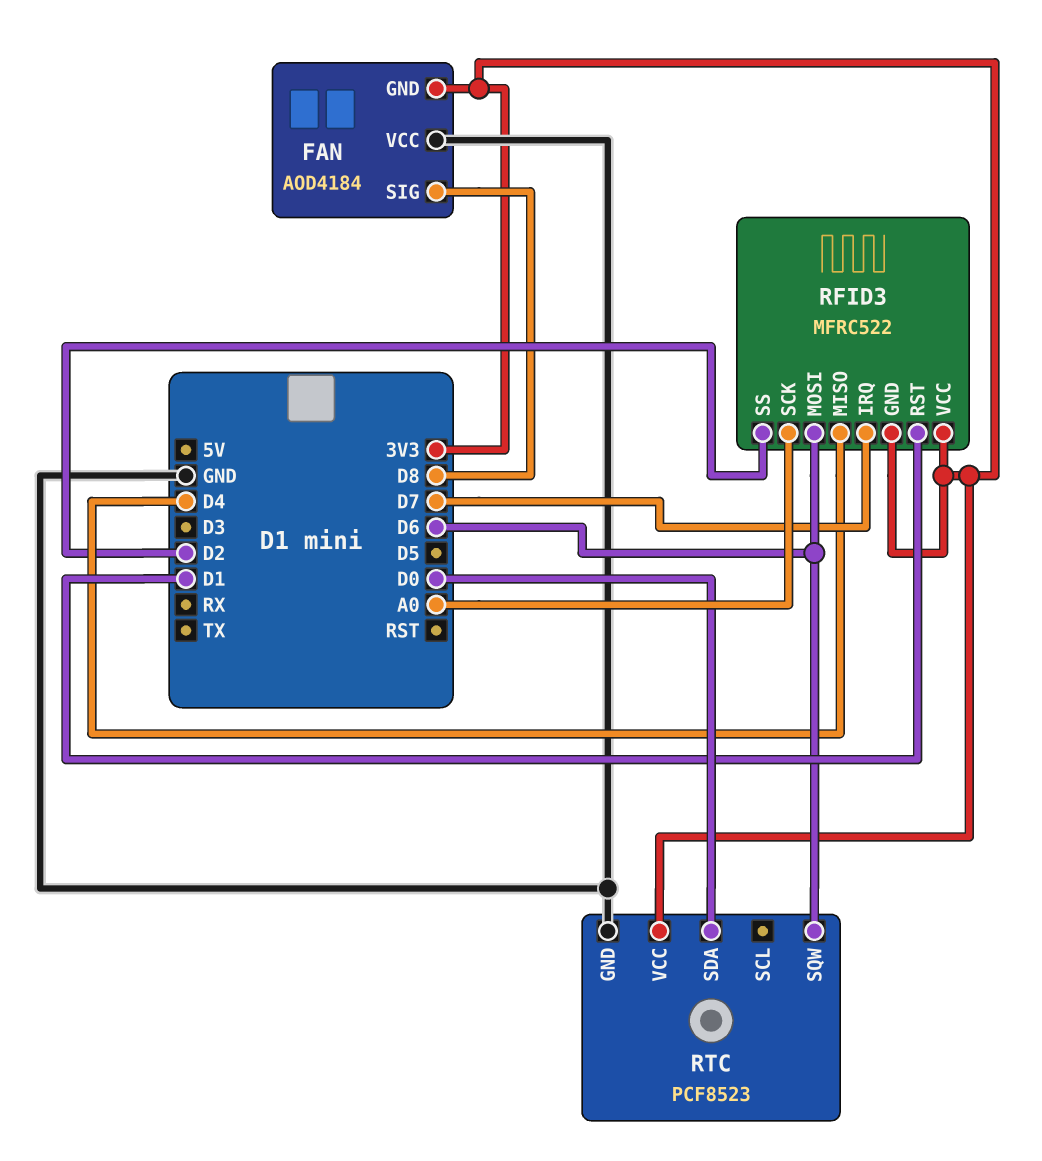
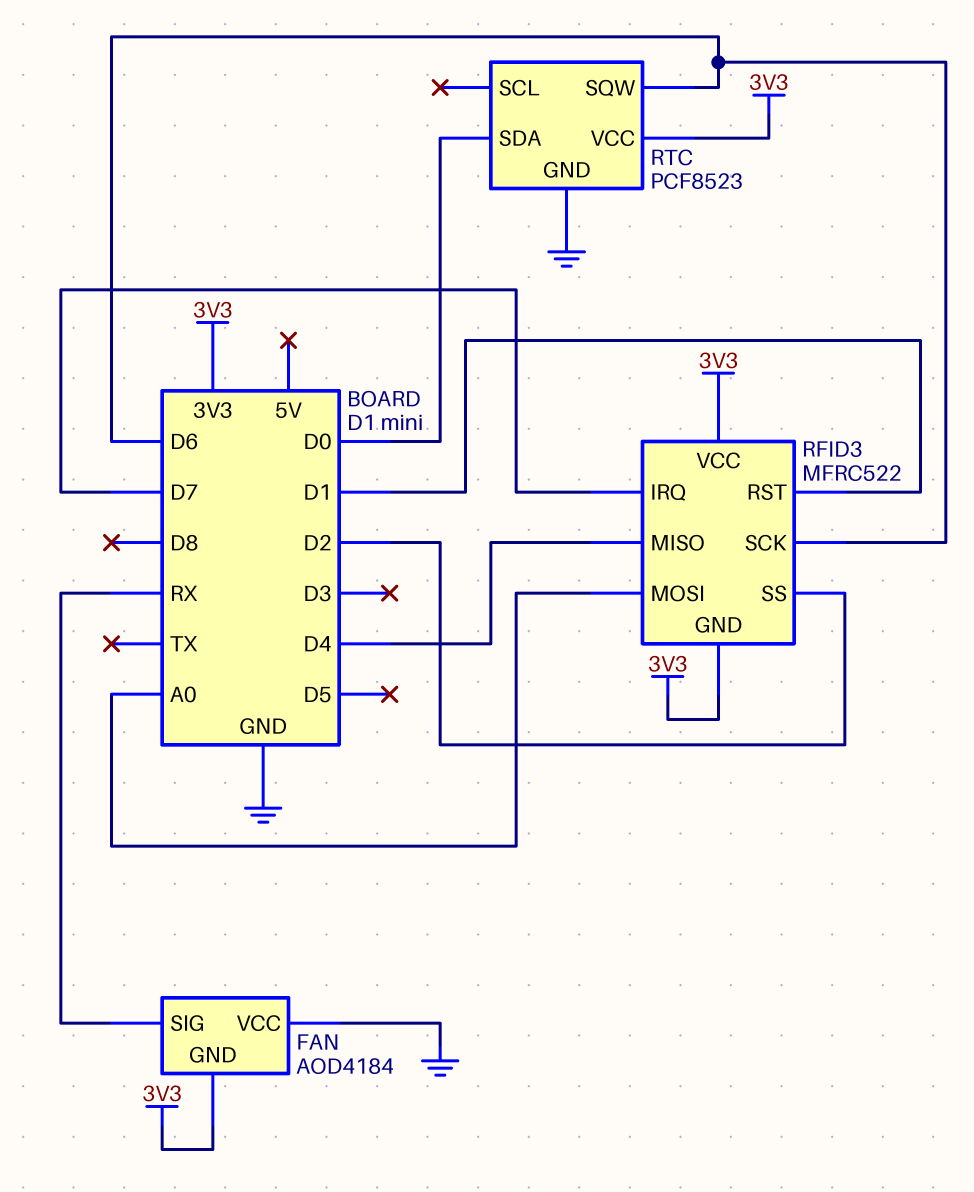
FAN pin SIG: D8 -> RX
RFID3 pin MOSI: D6 -> A0
RFID3 pin SCK: A0 -> D6

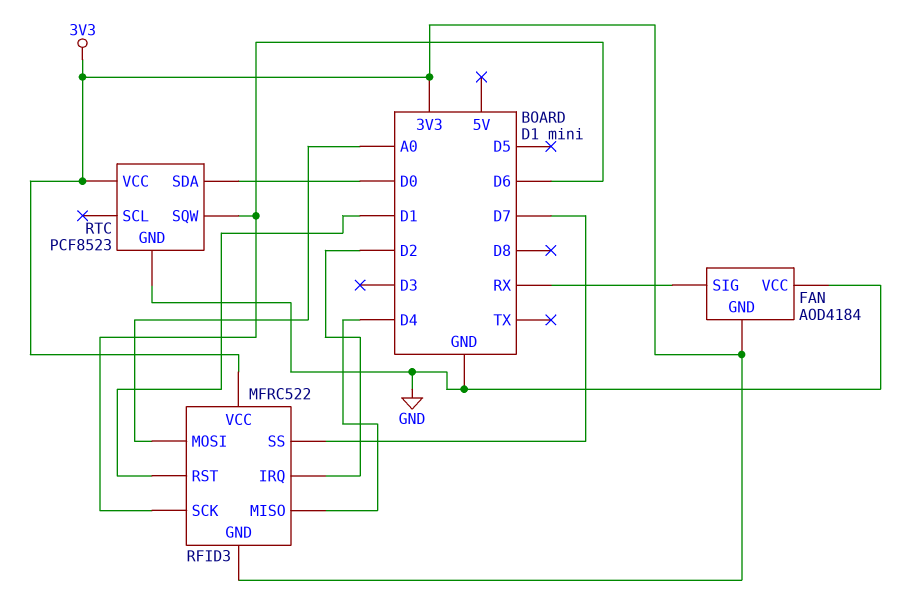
RFID3 pin IRQ: D7 -> D2
RFID3 pin SS: D2 -> D7

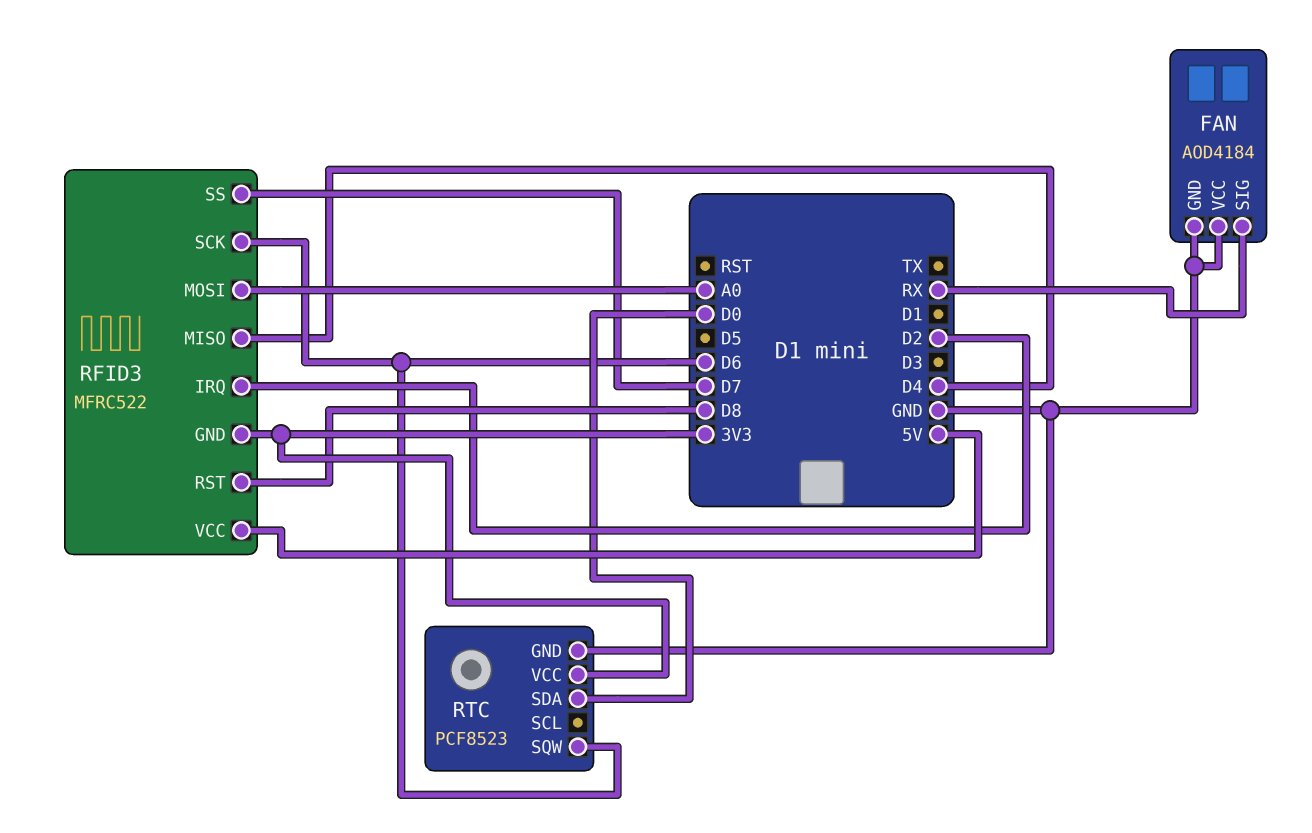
FAN pin GND: 3V3 -> GND
RFID3 pin RST: D1 -> D8
RFID3 pin VCC: 3V3 -> 5V

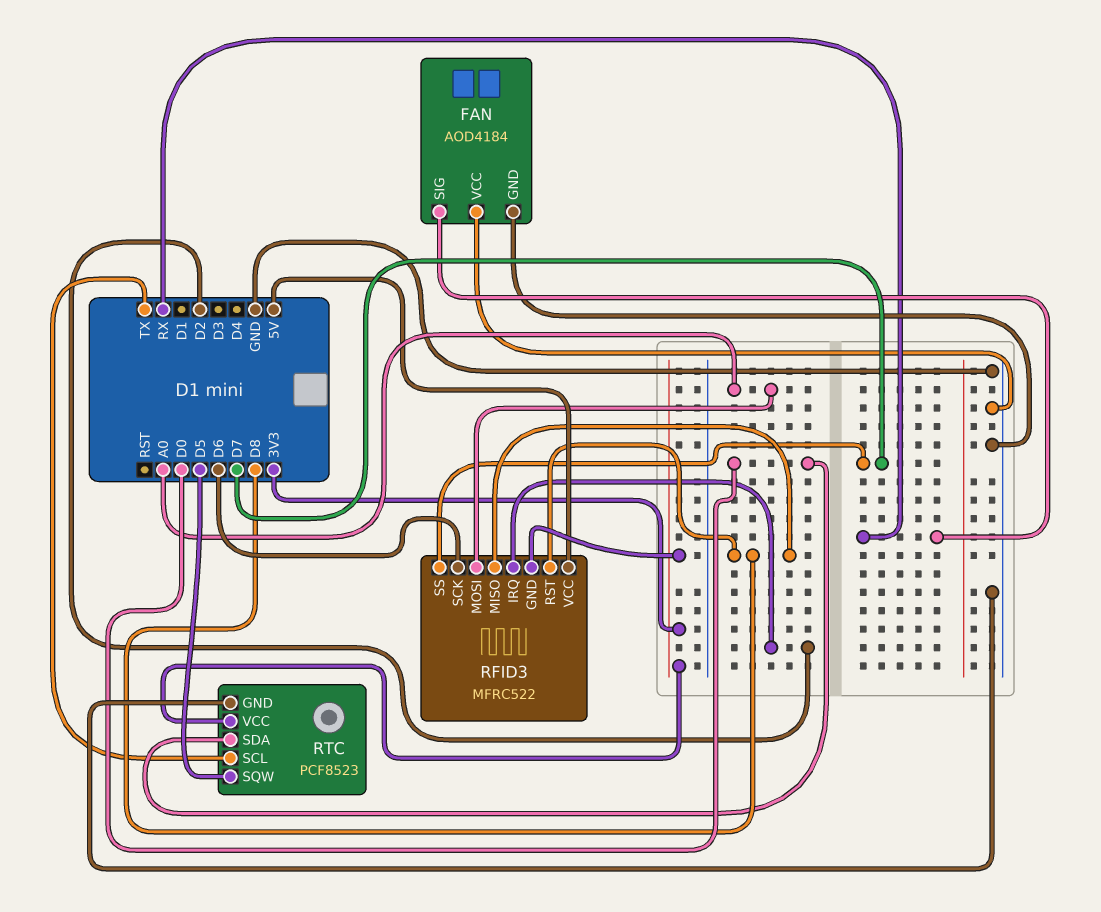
RFID3 pin MISO: D4 -> D8
RTC pin SCL: none -> TX
RTC pin SQW: D6 -> D5

